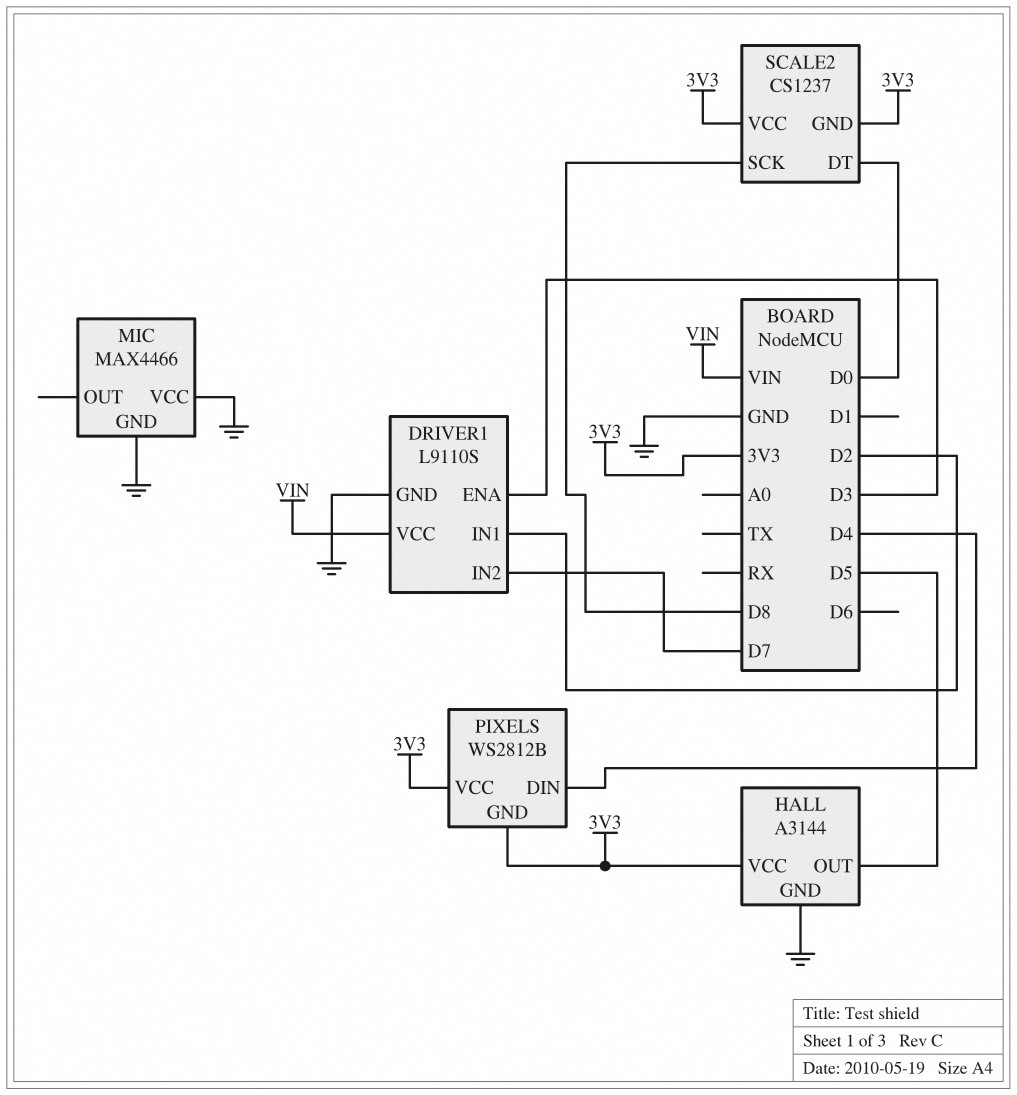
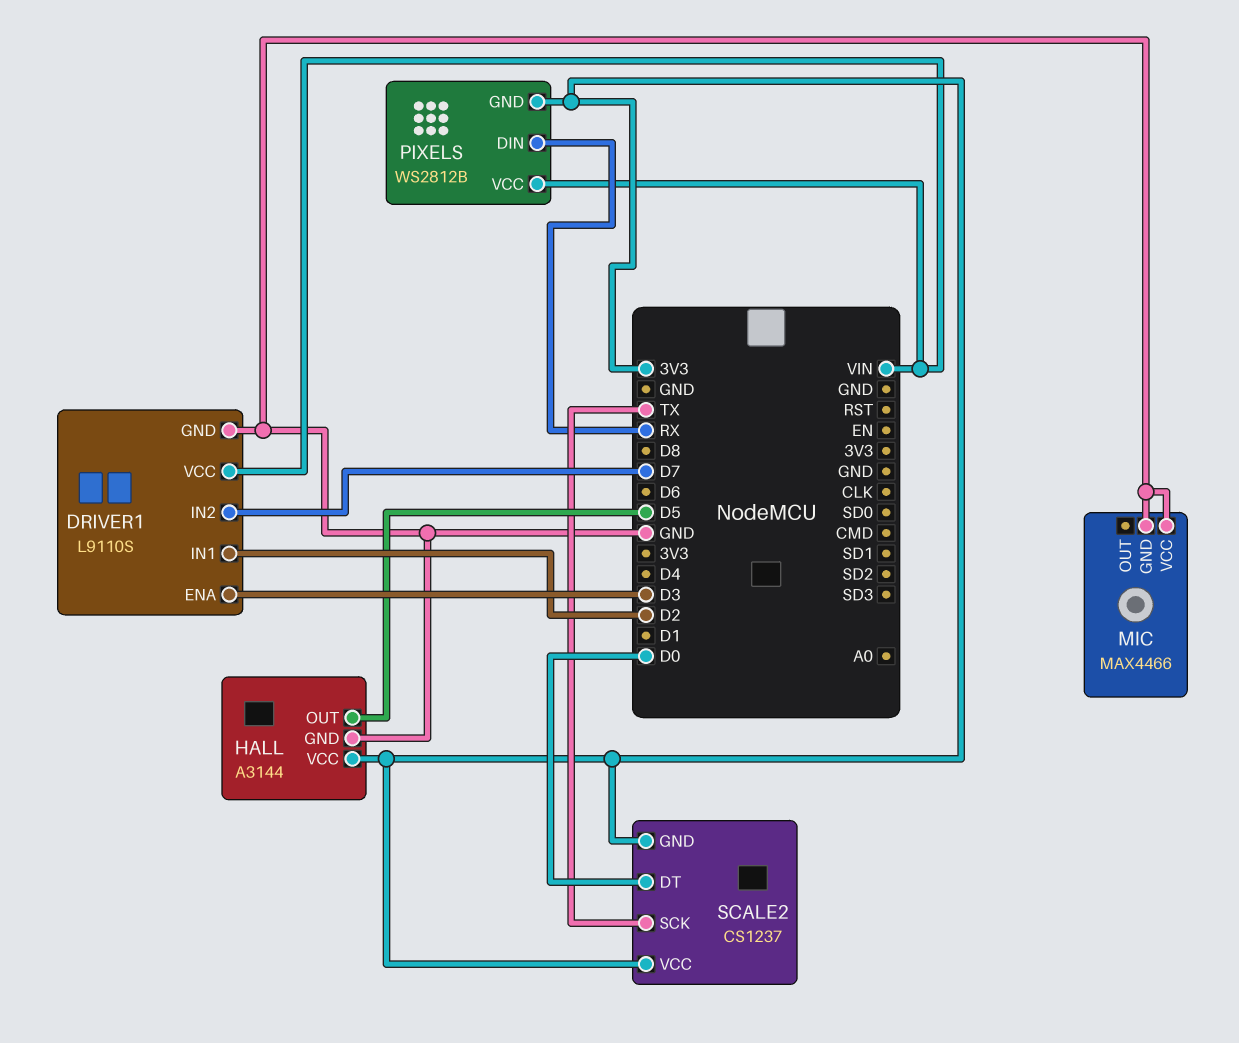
PIXELS pin DIN: D4 -> RX
PIXELS pin VCC: 3V3 -> VIN
SCALE2 pin SCK: D8 -> TX

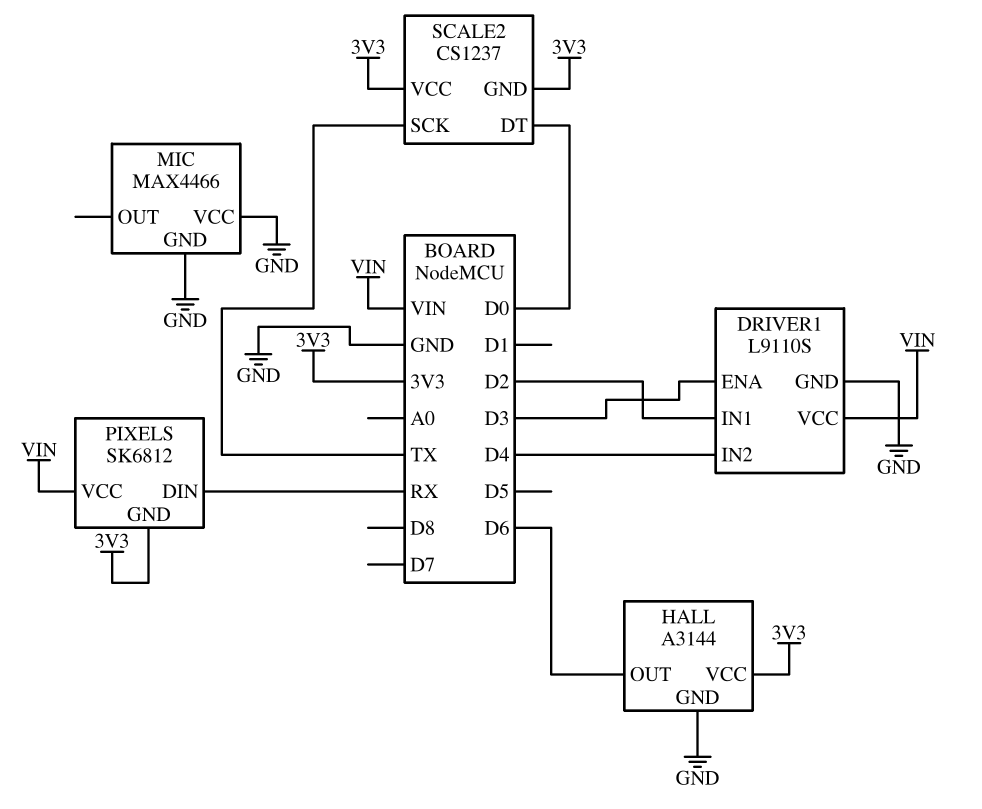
DRIVER1 pin IN2: D7 -> D4
HALL pin OUT: D5 -> D6
PIXELS: WS2812B -> SK6812

